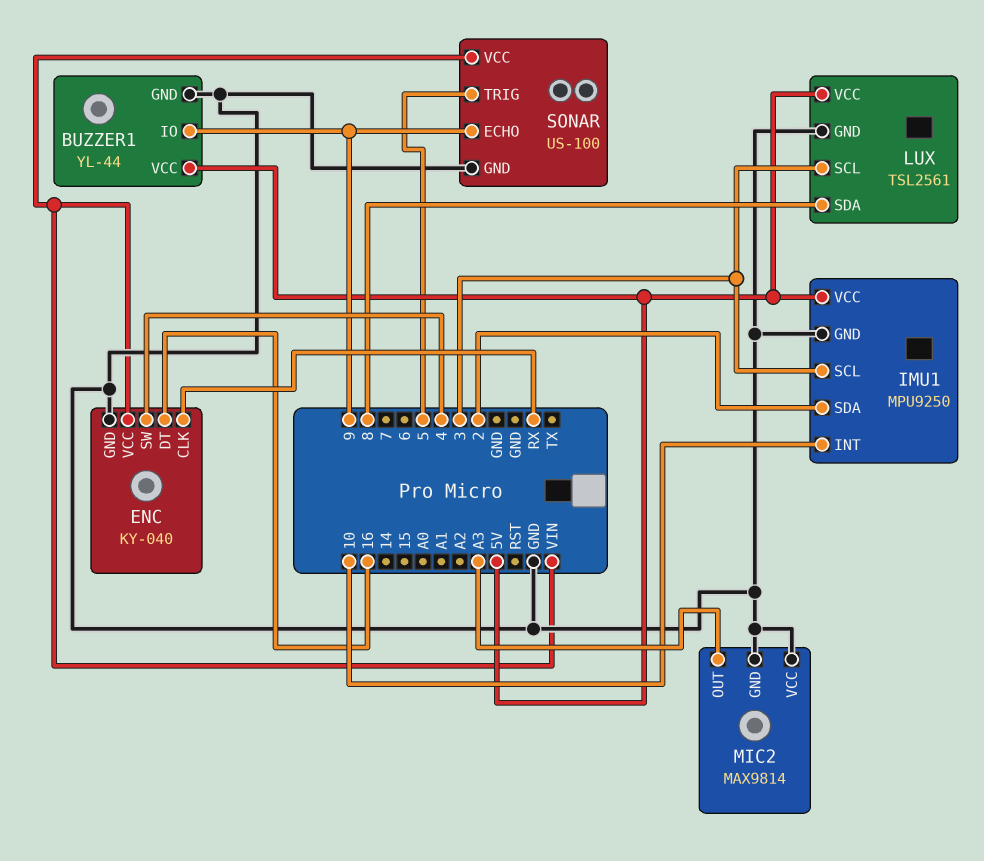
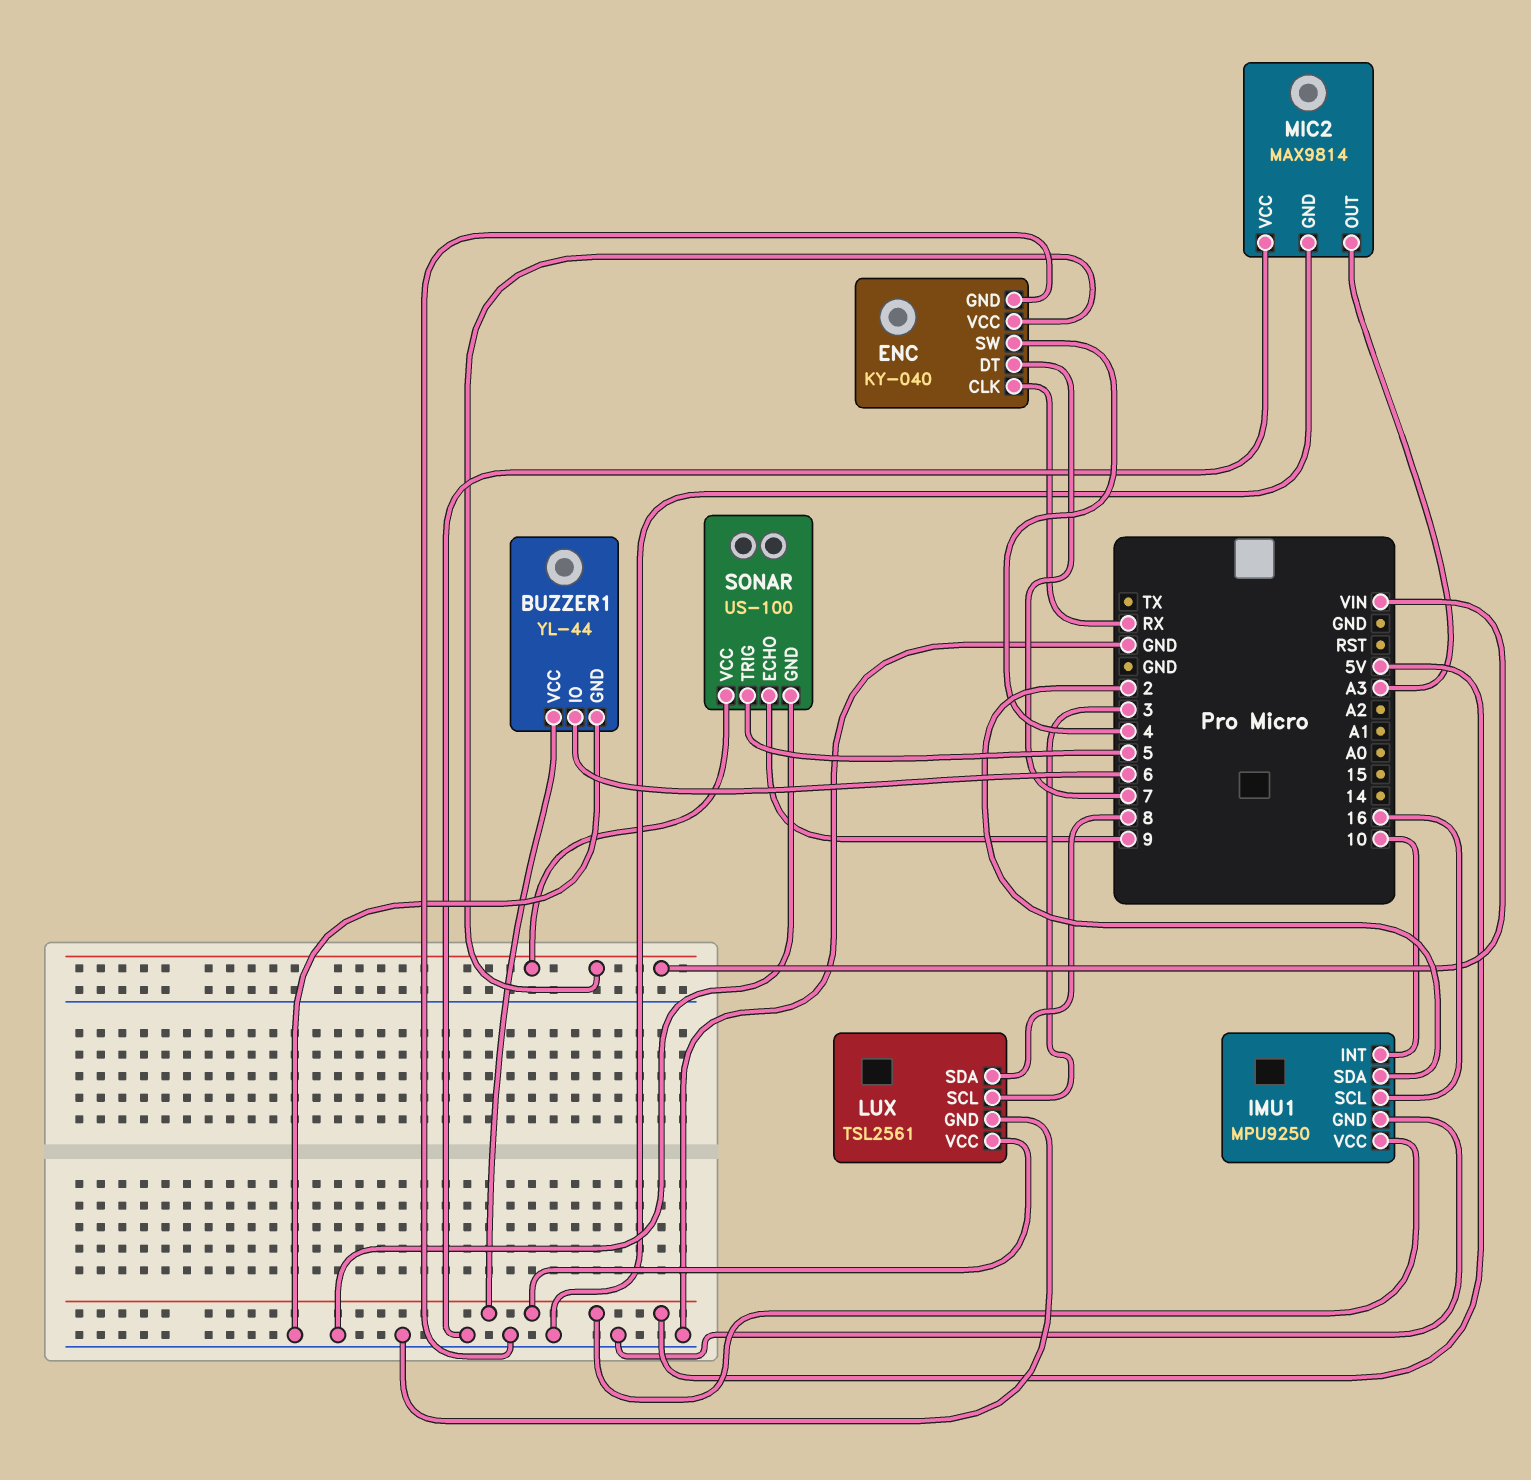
BUZZER1 pin IO: 9 -> 6
ENC pin DT: 16 -> 7
IMU1 pin SCL: 3 -> 16

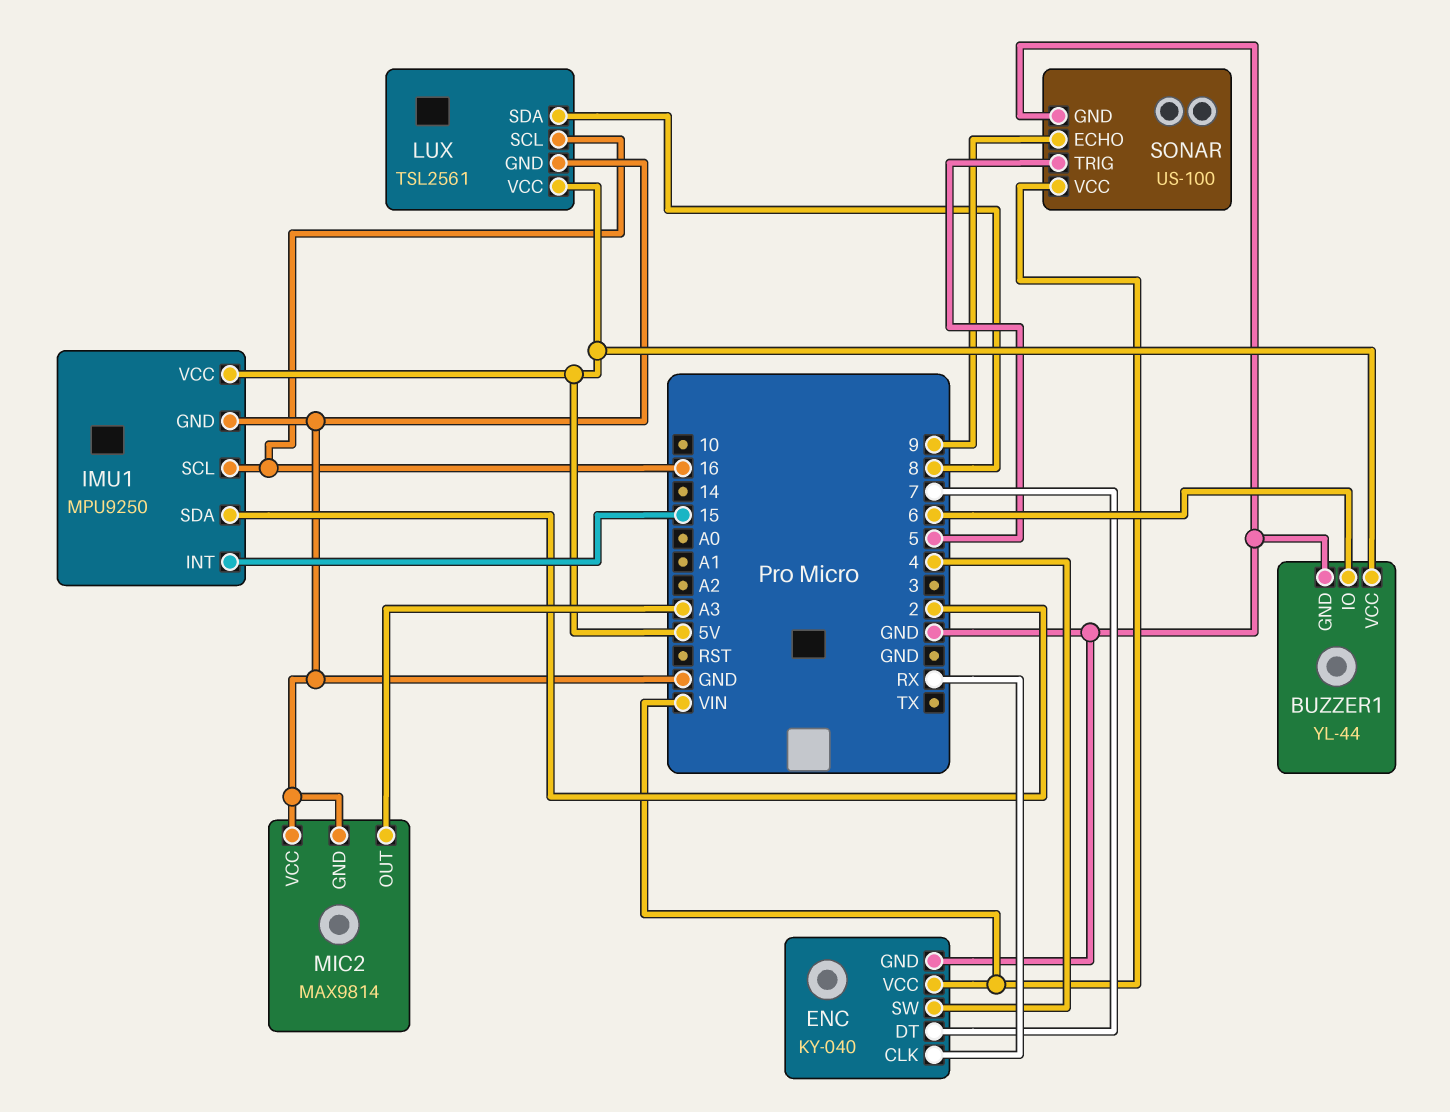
IMU1 pin INT: 10 -> 15
LUX pin SCL: 3 -> 16

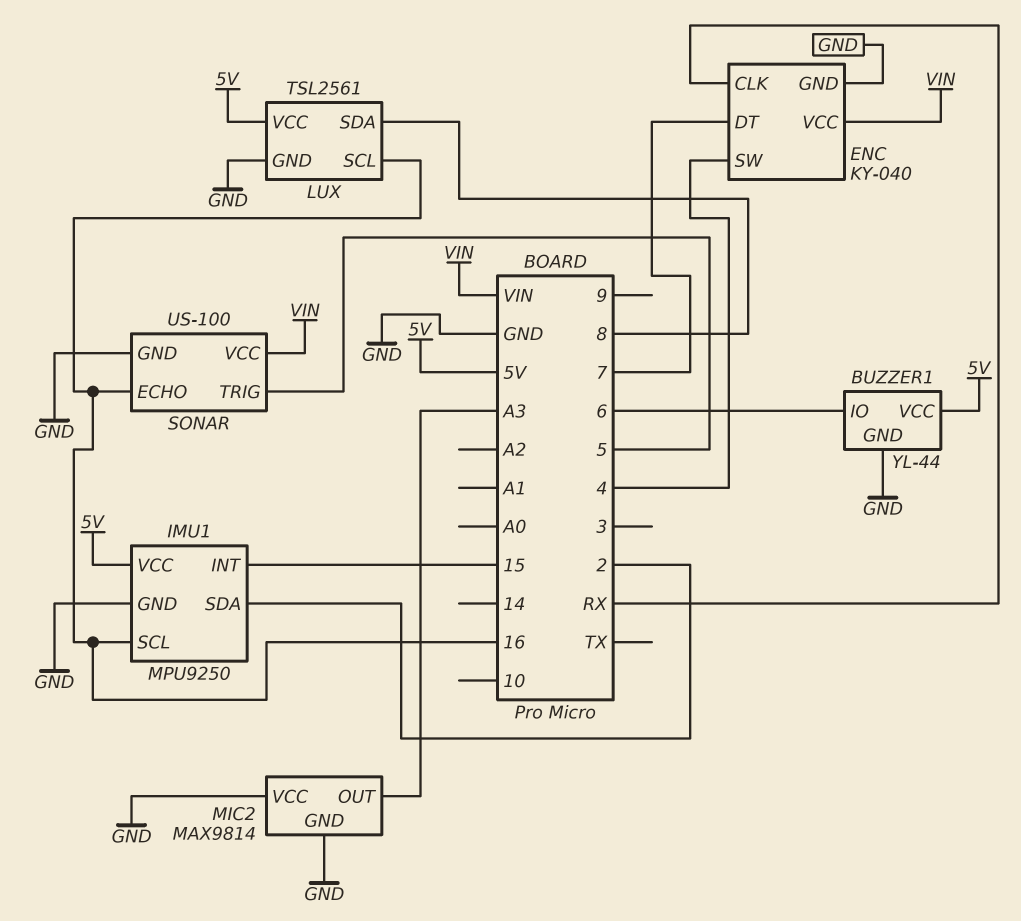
SONAR pin ECHO: 9 -> 16

